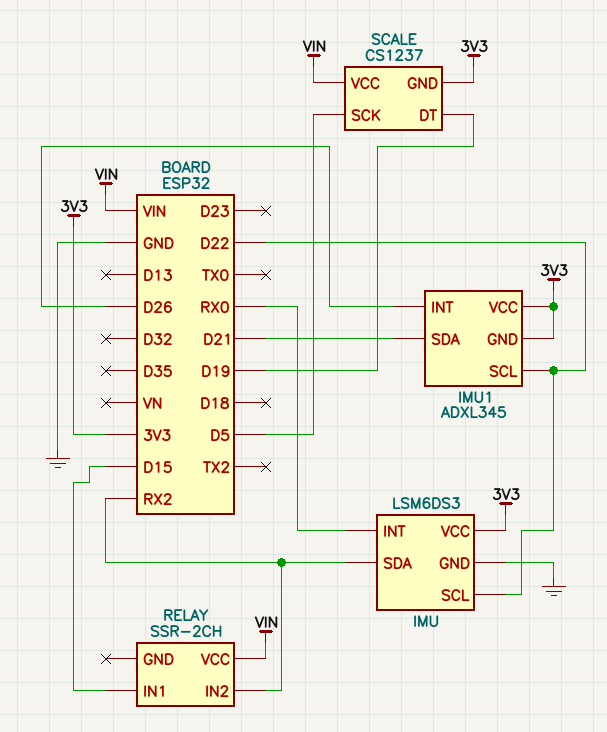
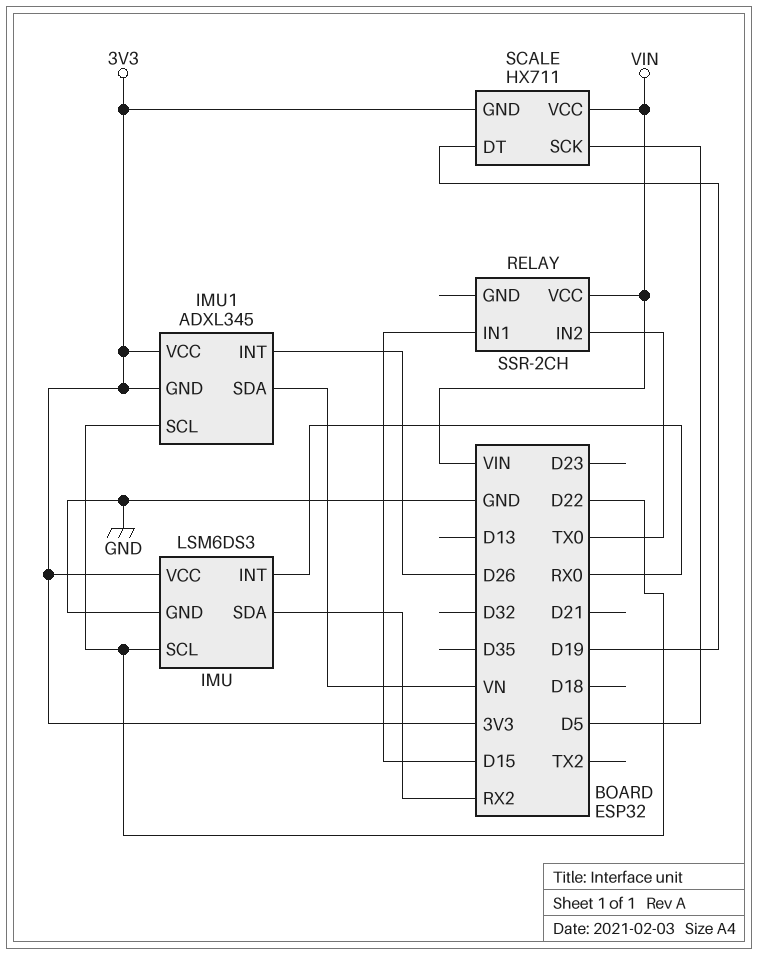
IMU1 pin SDA: D21 -> VN
RELAY pin IN2: RX2 -> TX0
SCALE: CS1237 -> HX711

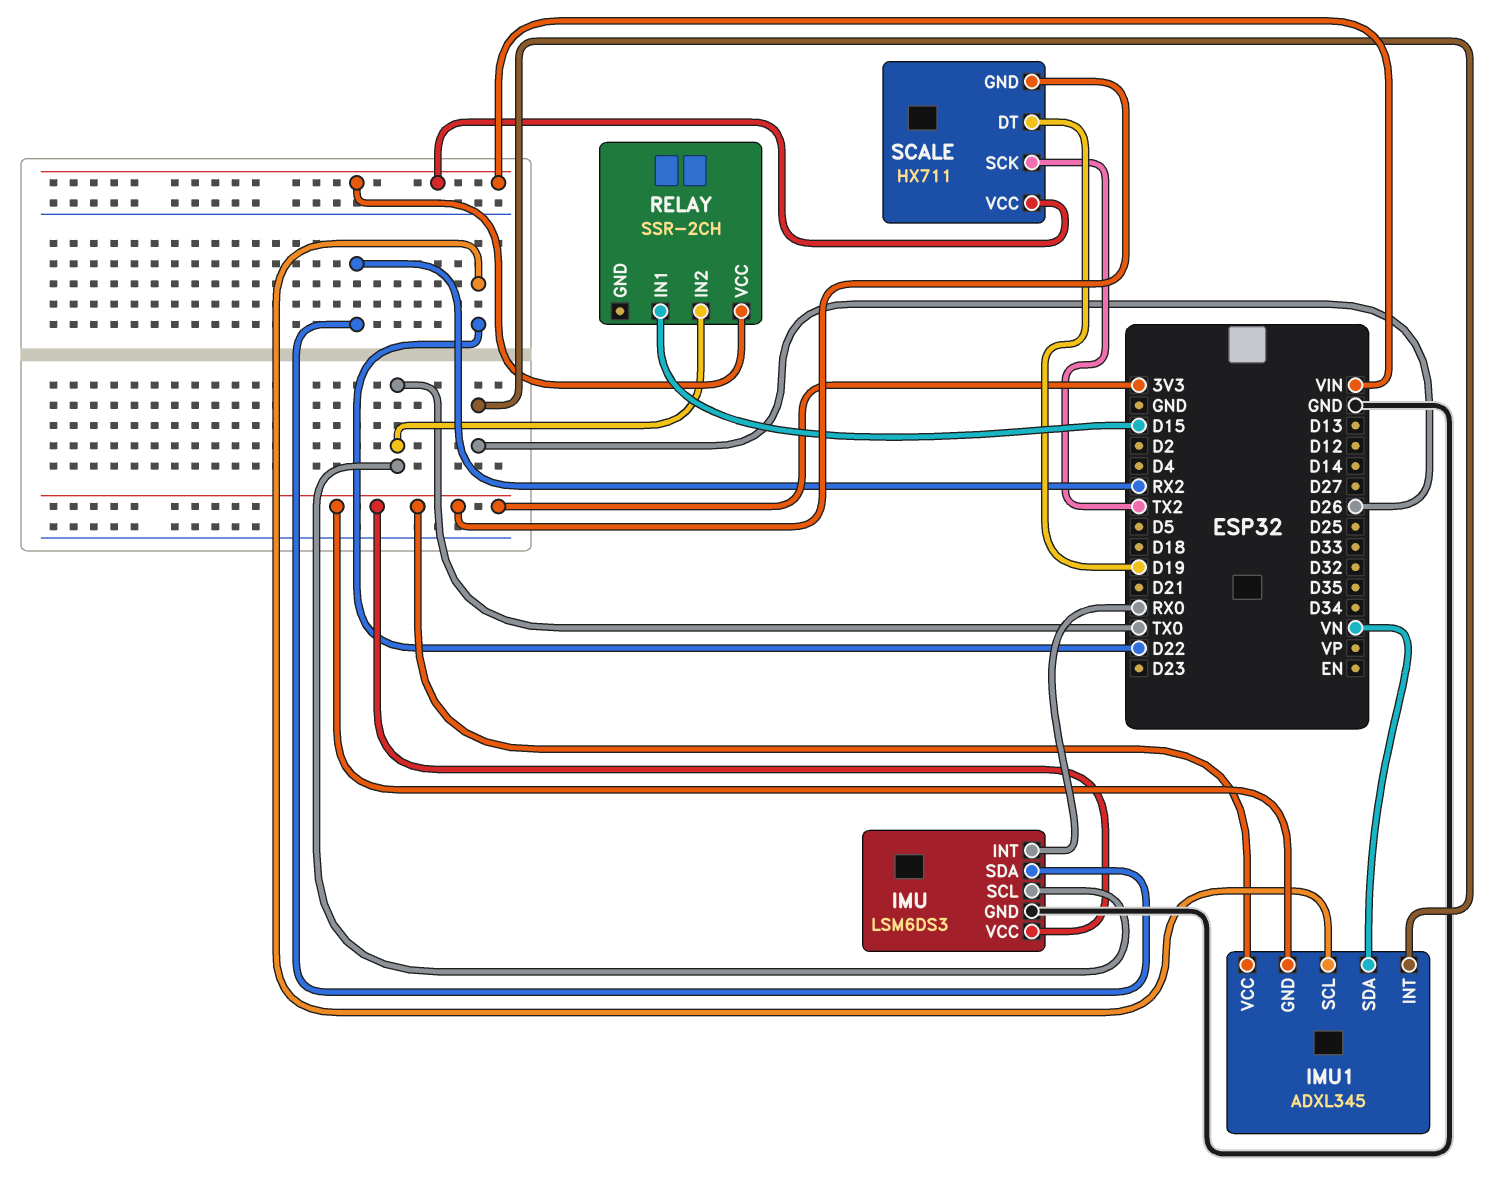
IMU pin SCL: D22 -> TX0
SCALE pin SCK: D5 -> TX2

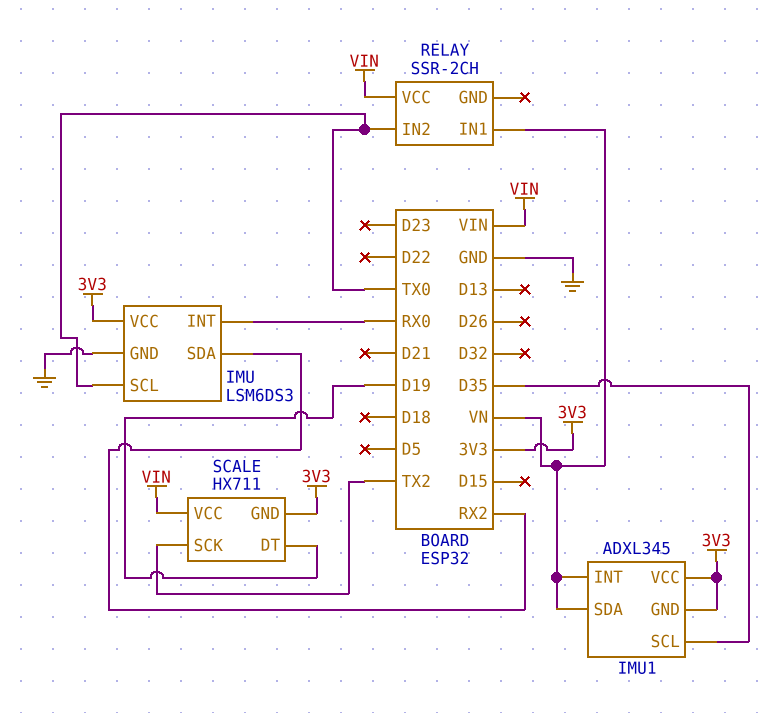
IMU1 pin INT: D26 -> VN
IMU1 pin SCL: D22 -> D35
RELAY pin IN1: D15 -> VN

